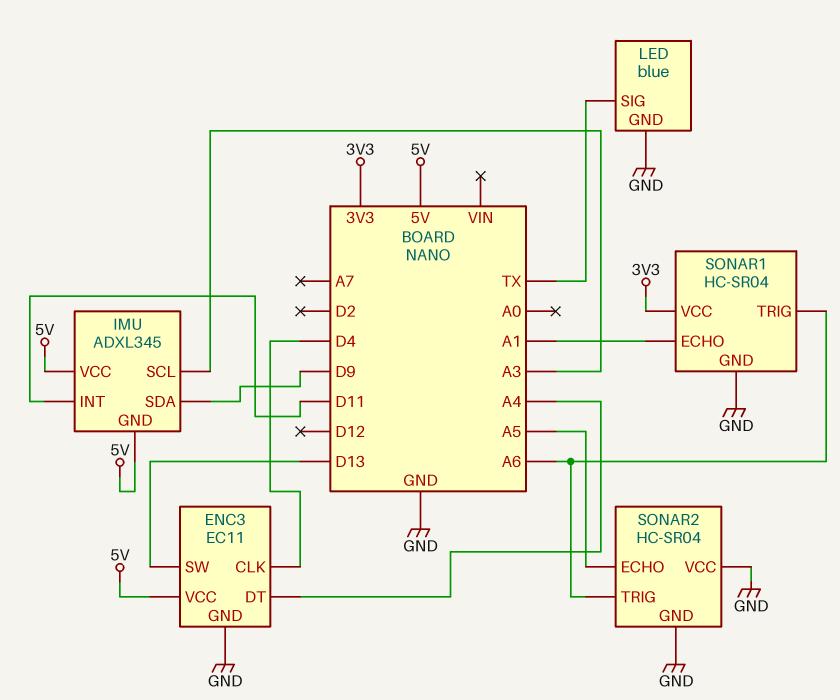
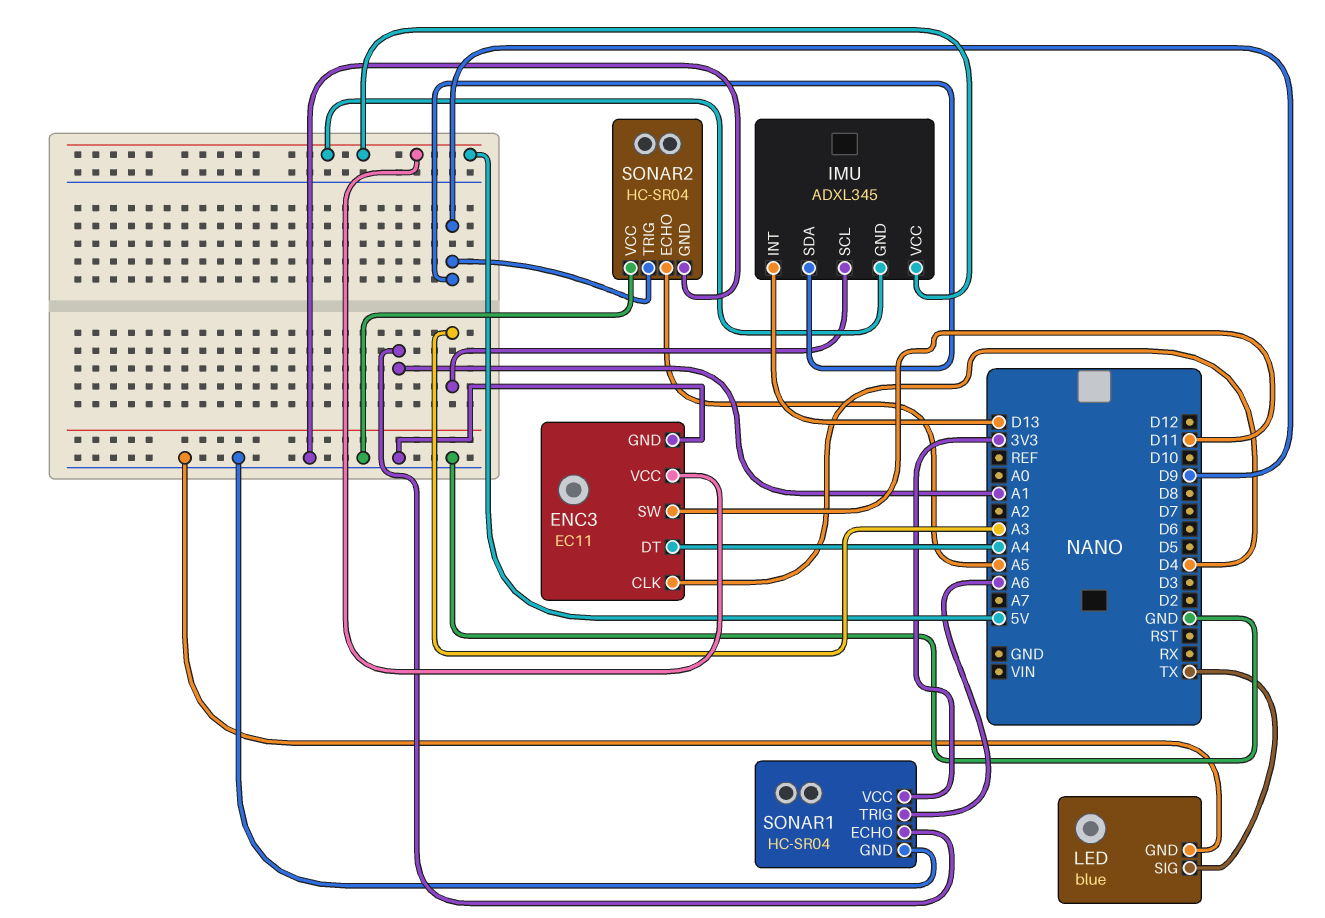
ENC3 pin SW: D13 -> D11
IMU pin INT: D11 -> D13
SONAR2 pin TRIG: A6 -> D9

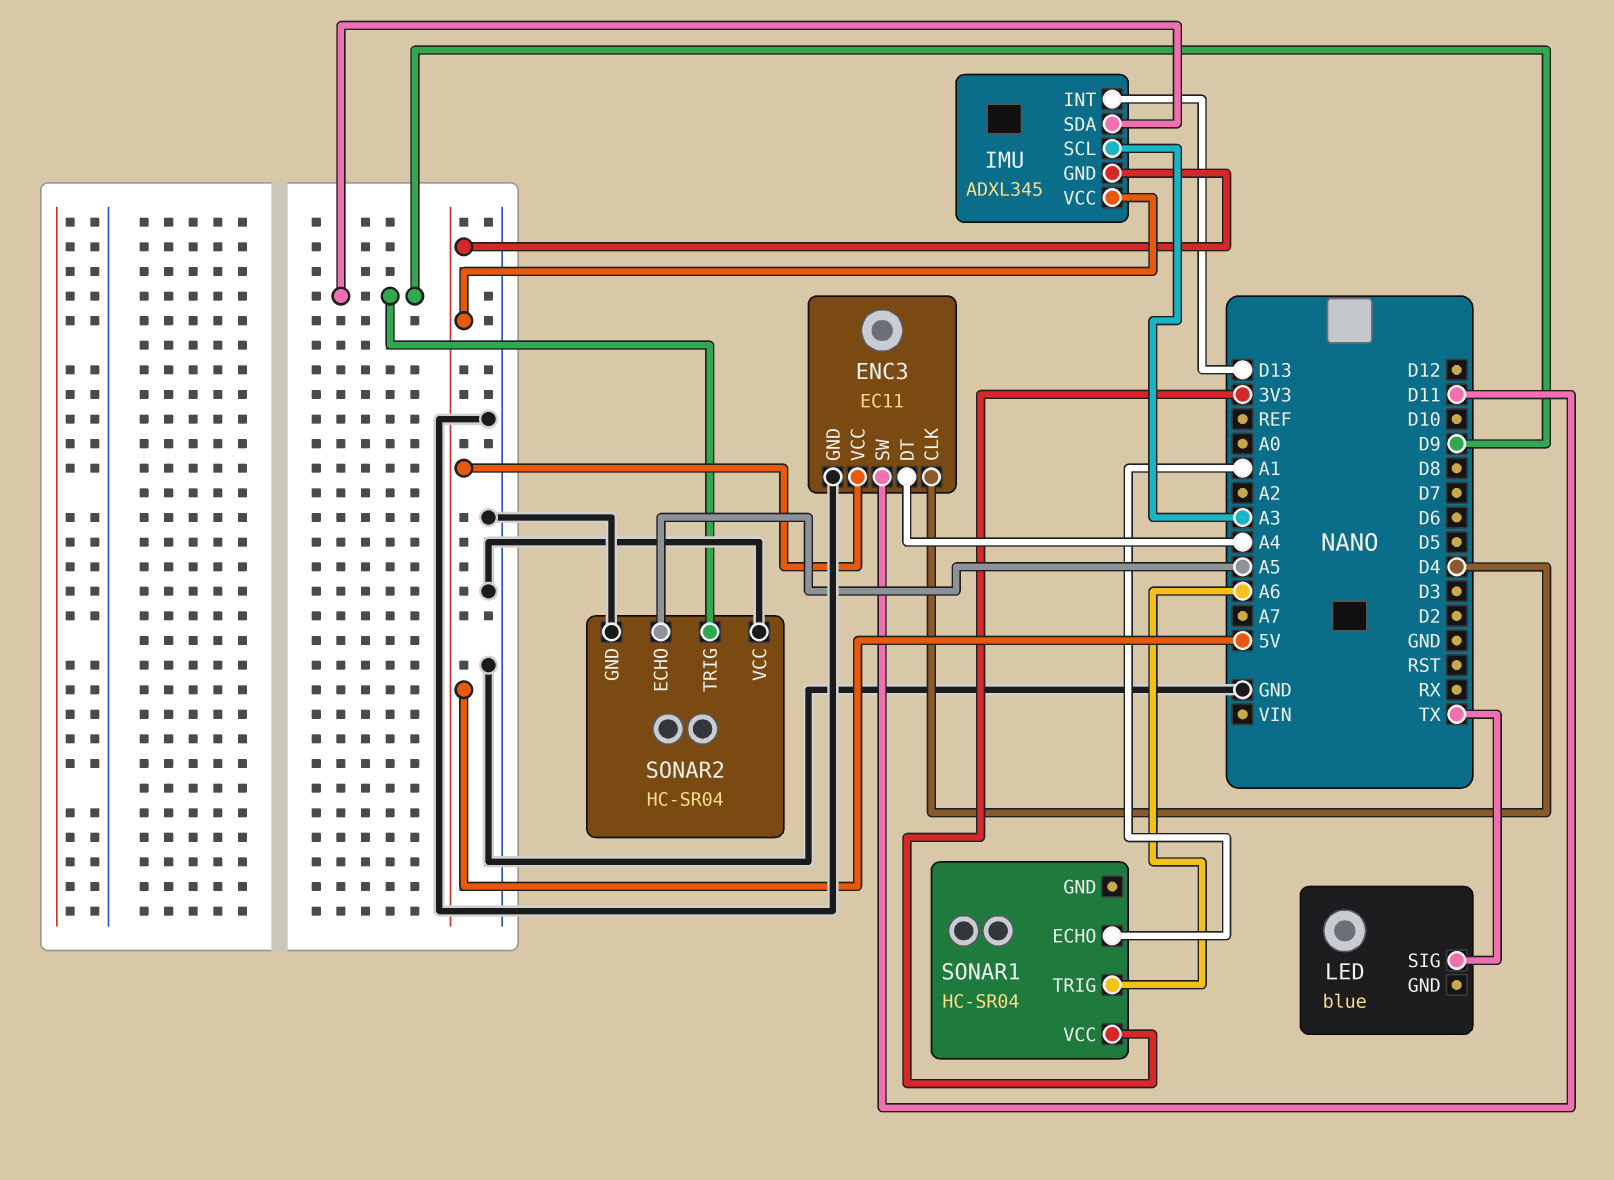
LED pin GND: GND -> none
SONAR1 pin GND: GND -> none

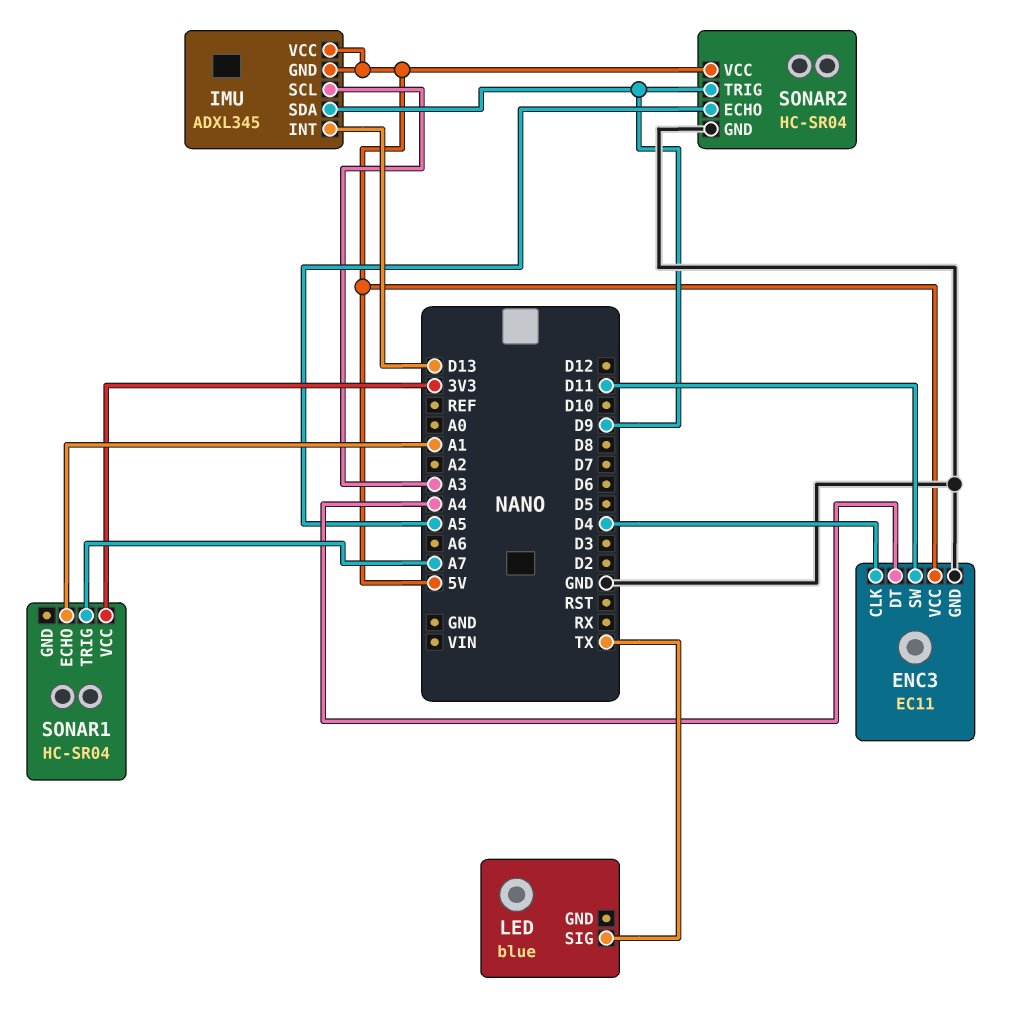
SONAR1 pin TRIG: A6 -> A7
SONAR2 pin VCC: GND -> 5V

